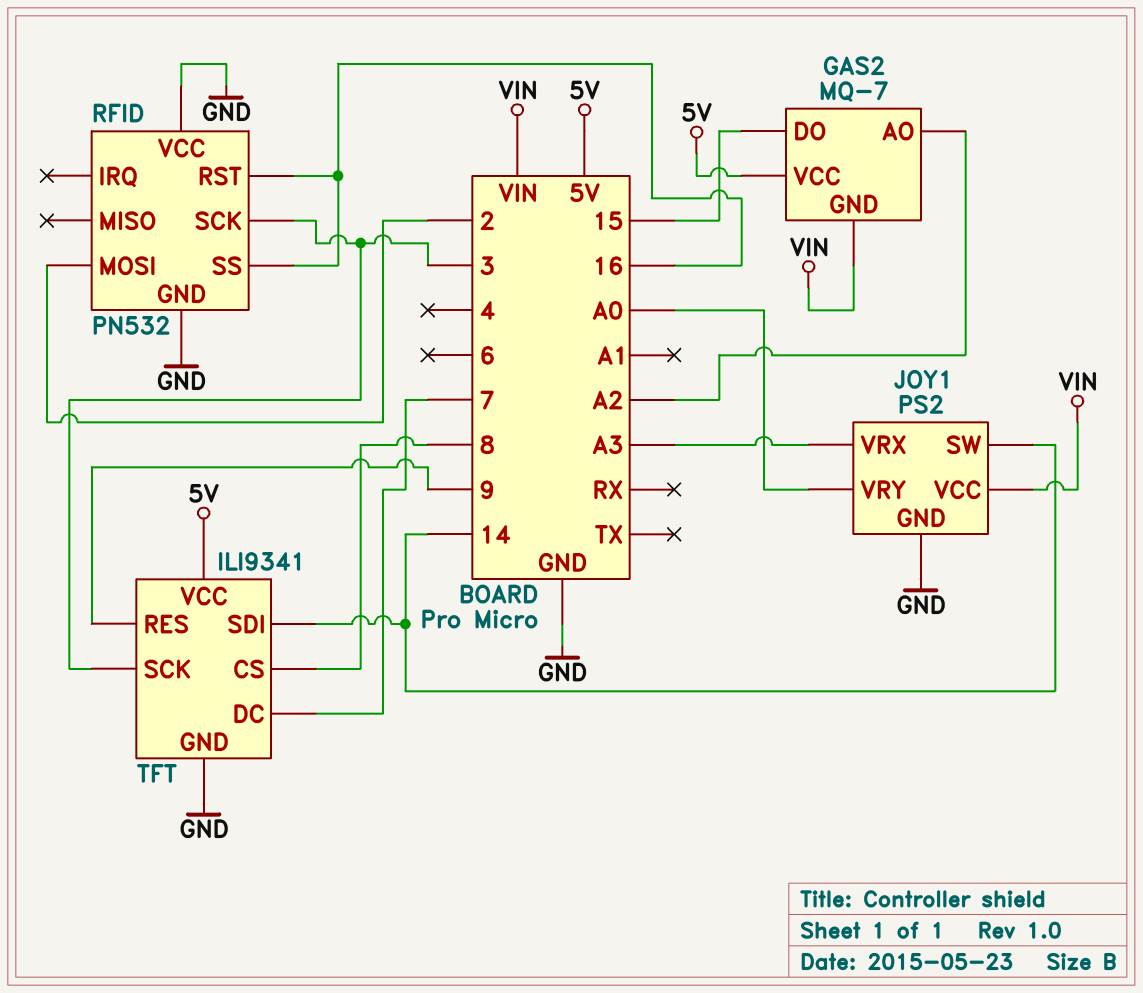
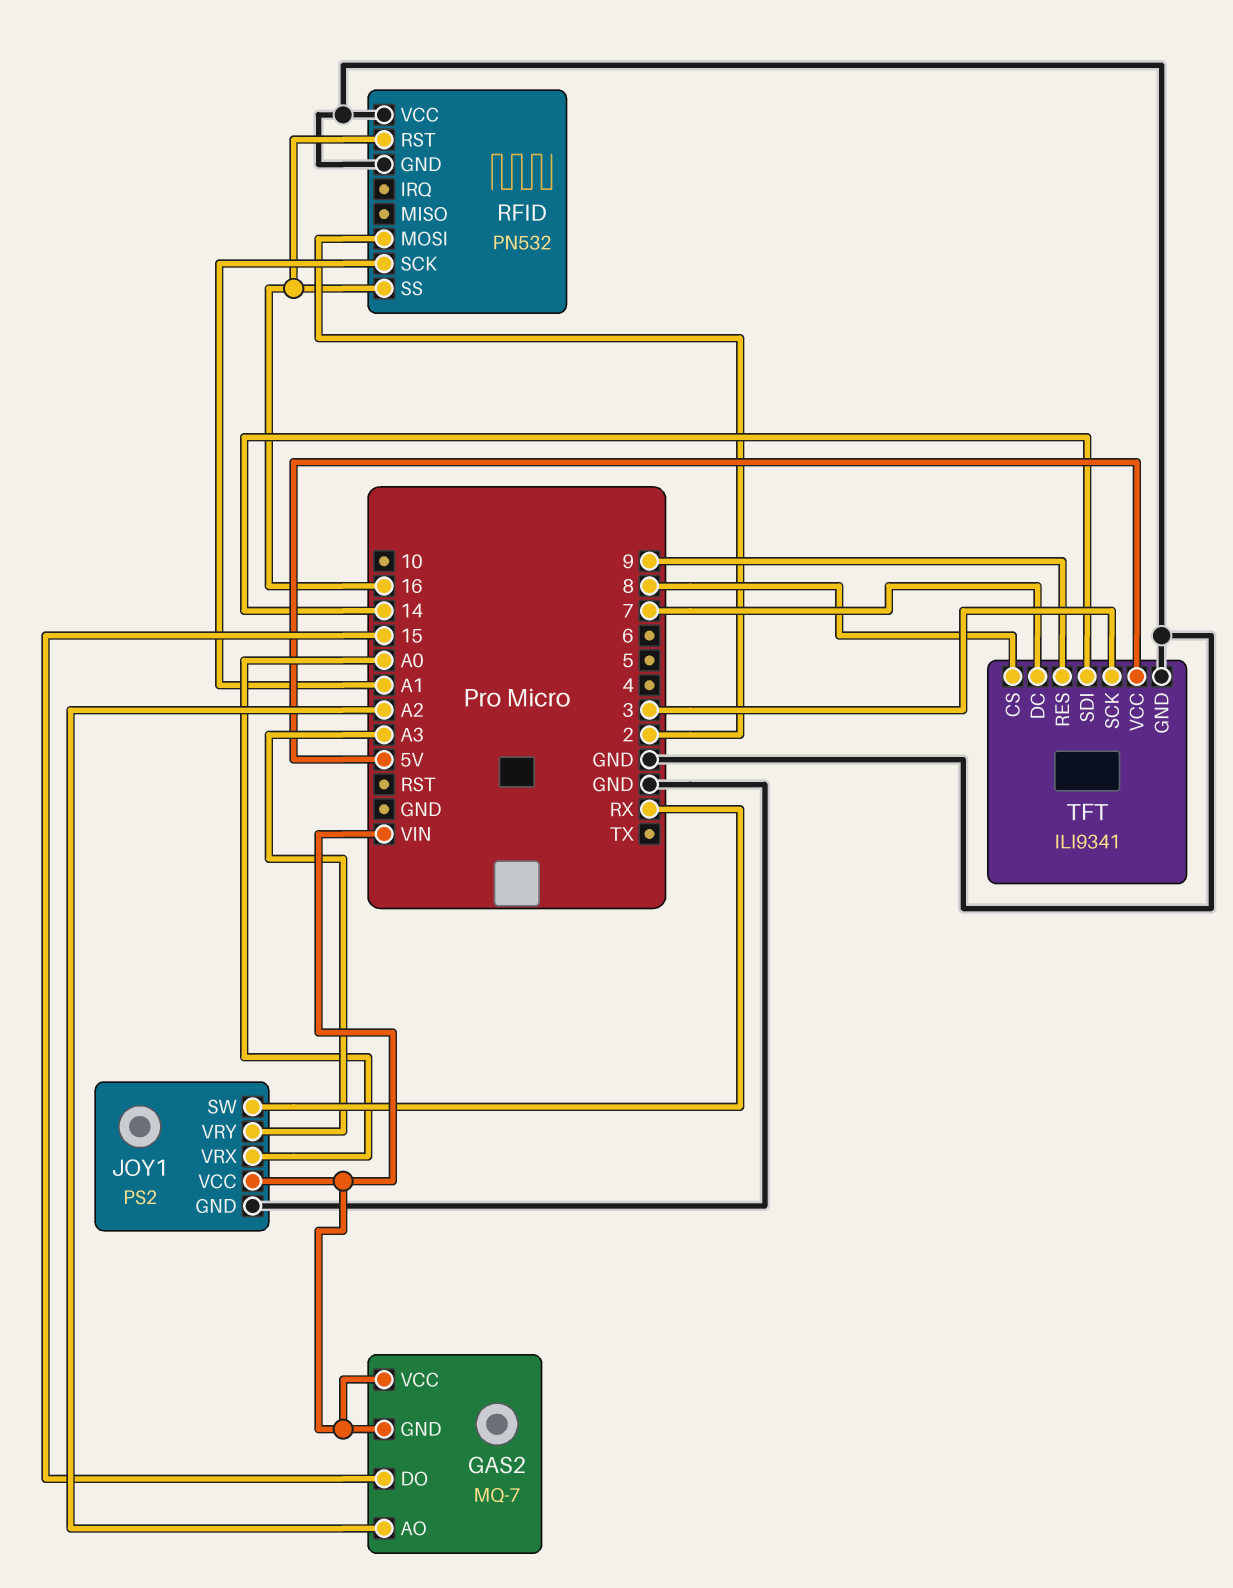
GAS2 pin VCC: 5V -> VIN
JOY1 pin SW: 14 -> RX
JOY1 pin VRX: A3 -> A0
JOY1 pin VRY: A0 -> A3
RFID pin SCK: 3 -> A1

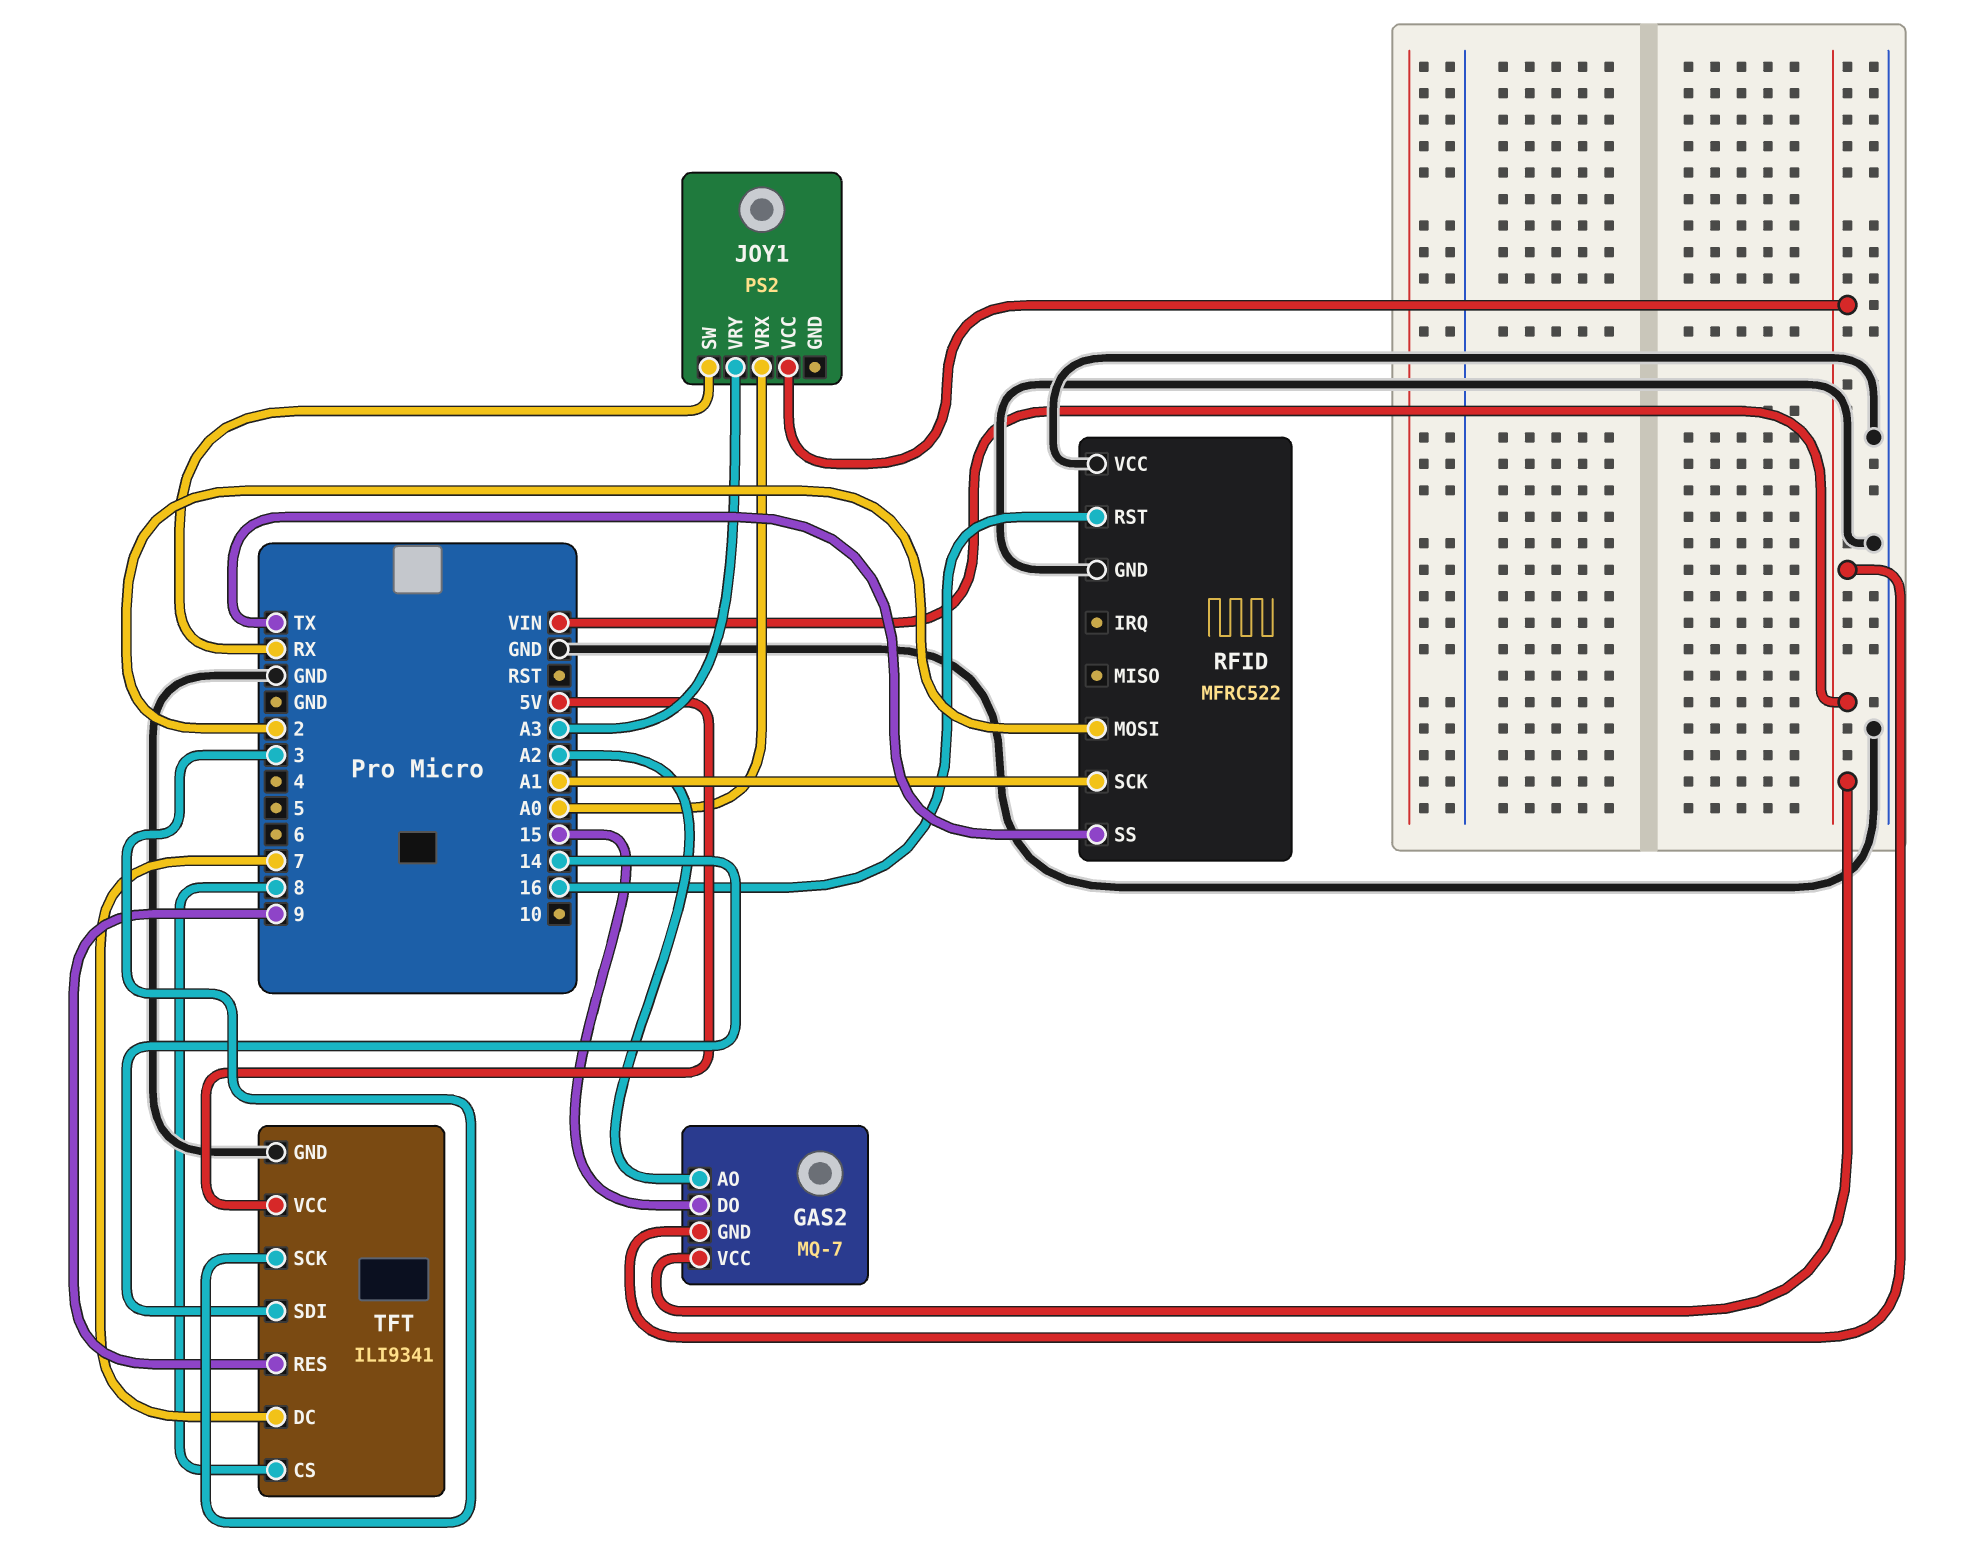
JOY1 pin GND: GND -> none
RFID: PN532 -> MFRC522
RFID pin SS: 16 -> TX

